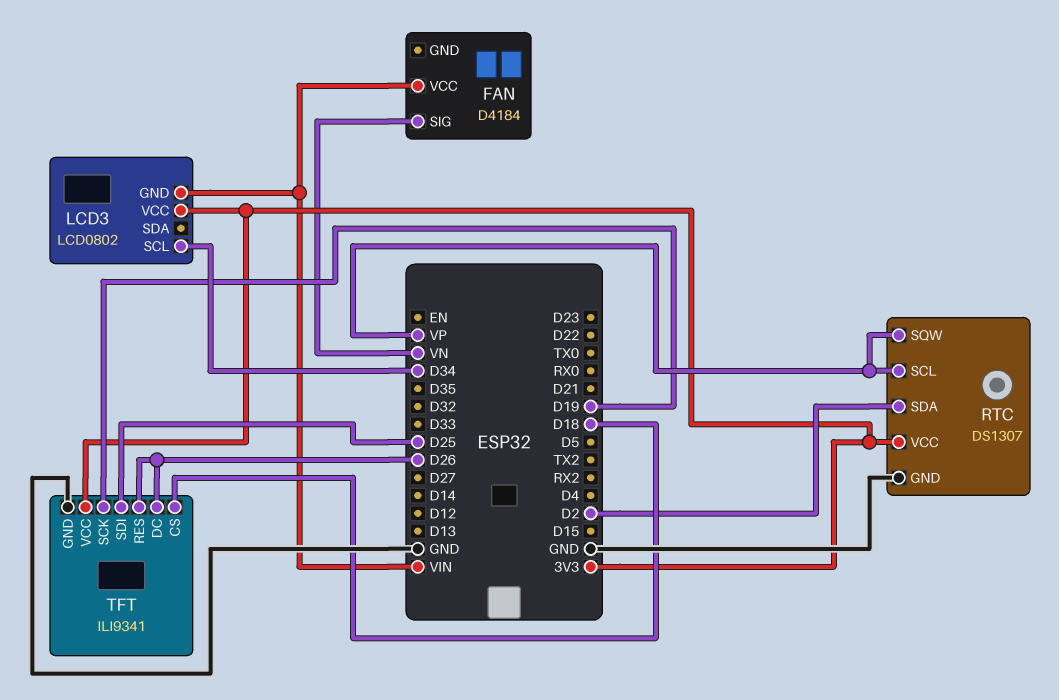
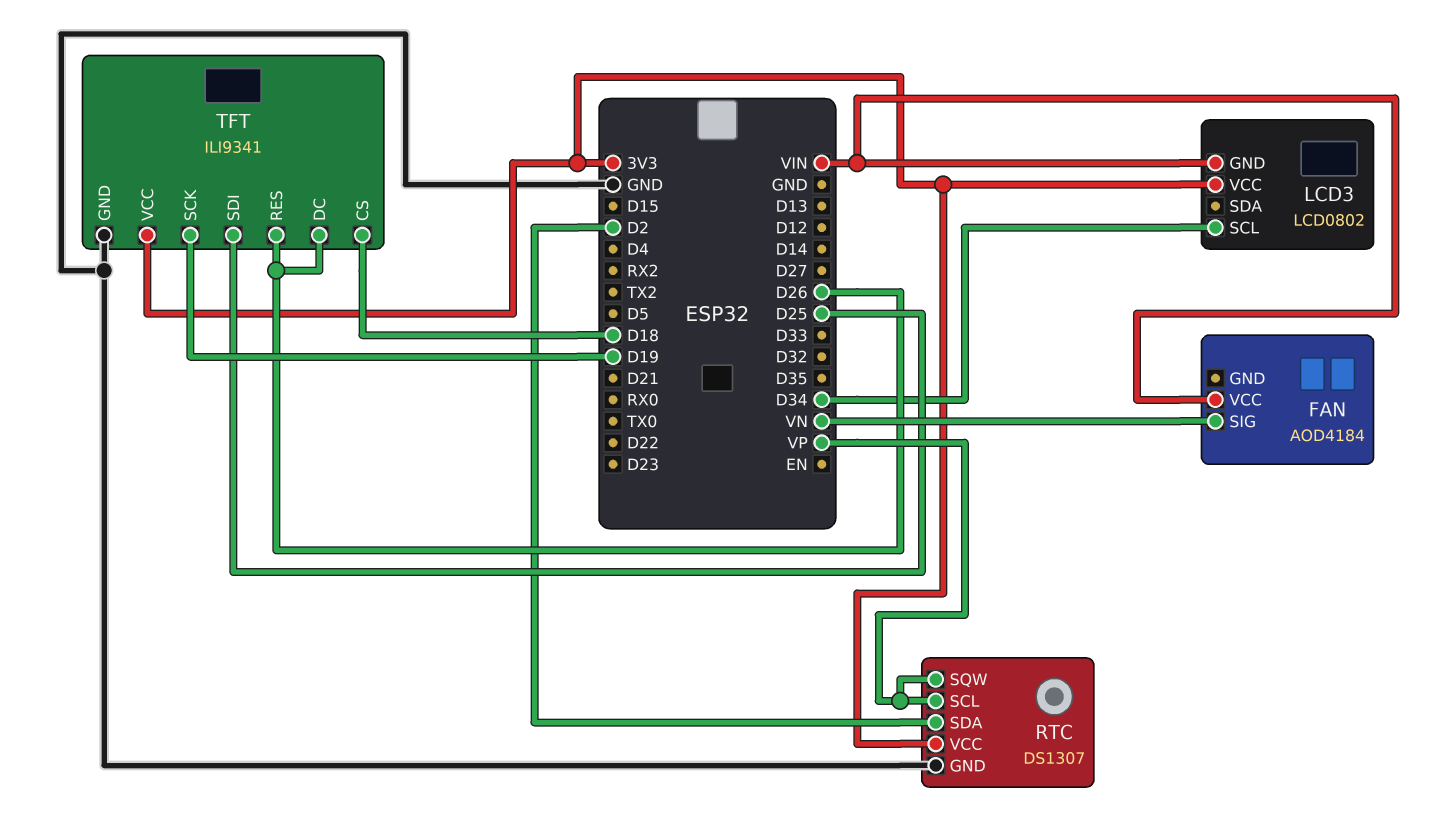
FAN: D4184 -> AOD4184

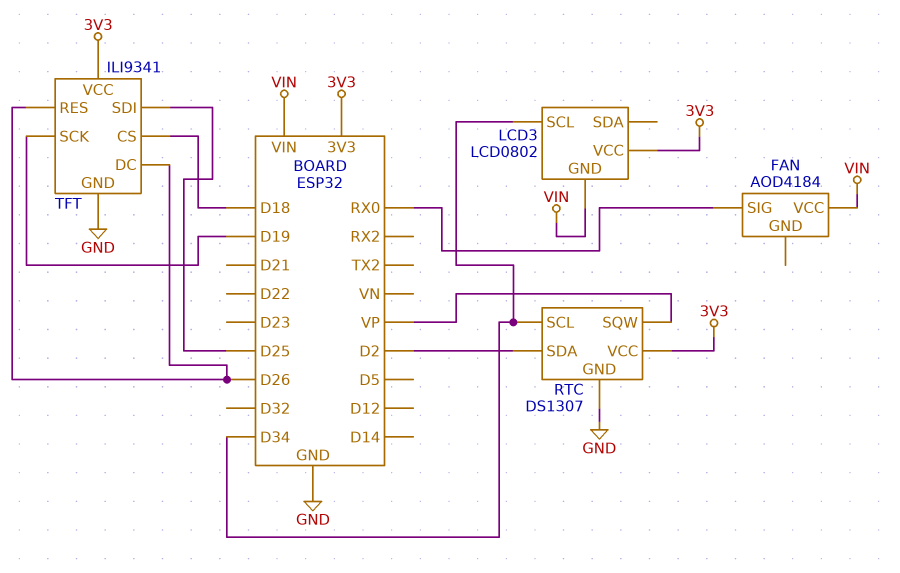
FAN pin SIG: VN -> RX0
RTC pin SCL: VP -> D34

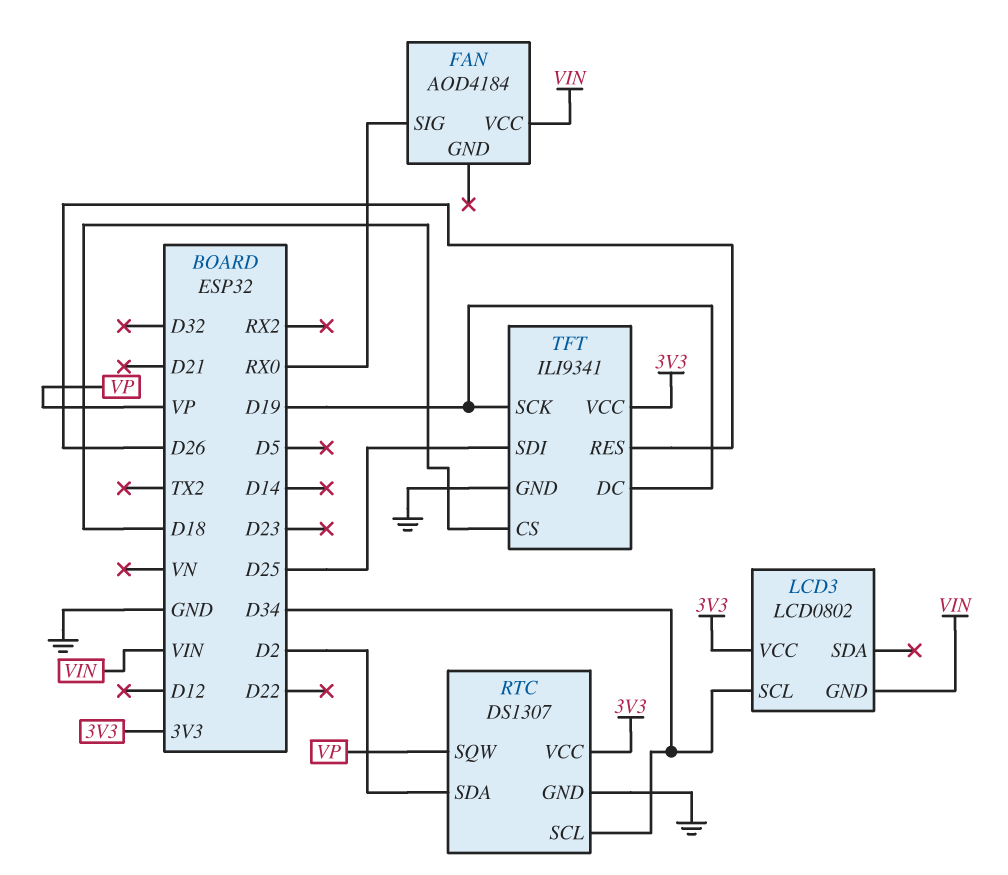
TFT pin DC: D26 -> D19

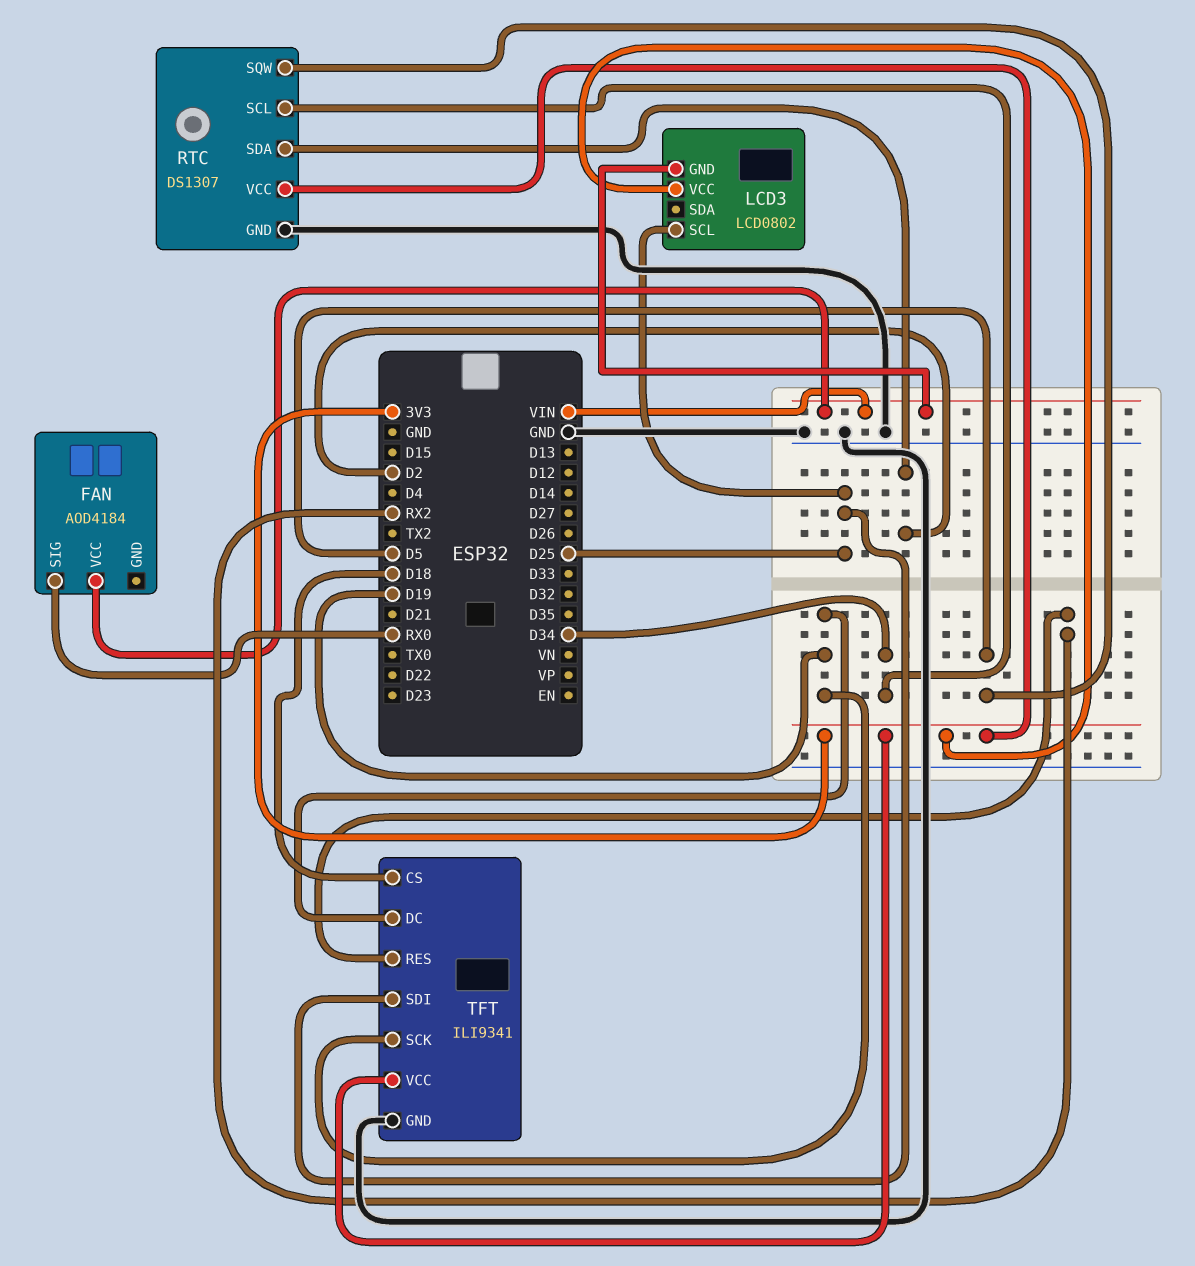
LCD3 pin SCL: D34 -> D25
RTC pin SQW: VP -> D5
TFT pin RES: D26 -> RX2

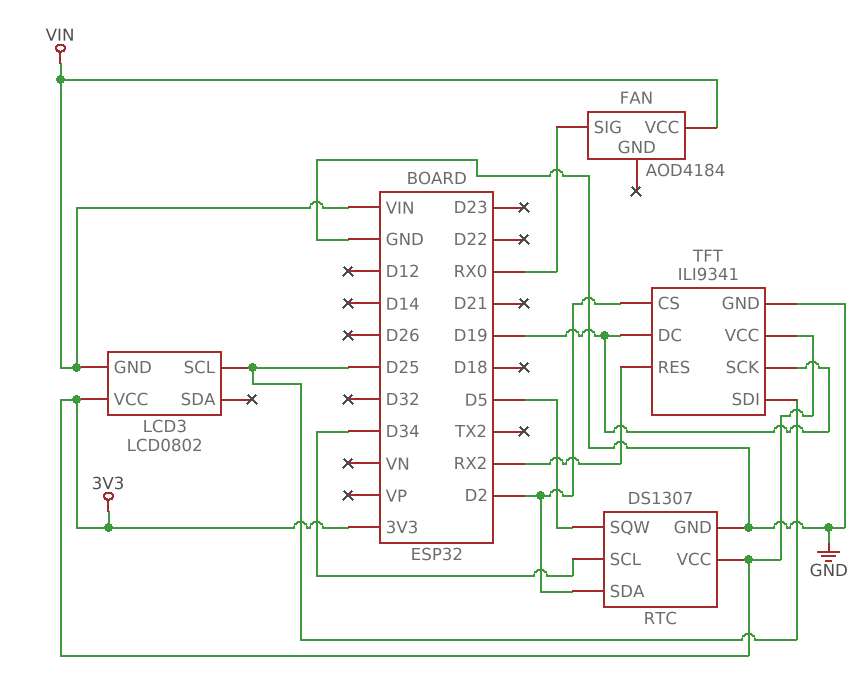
TFT pin CS: D18 -> D2

